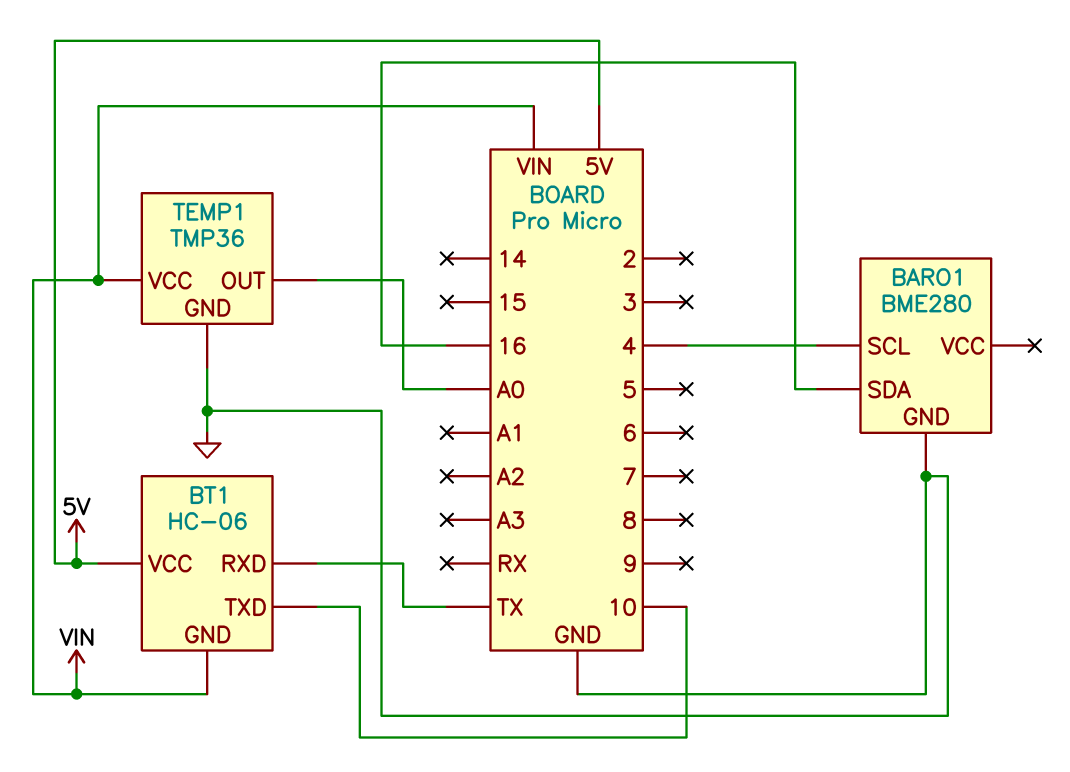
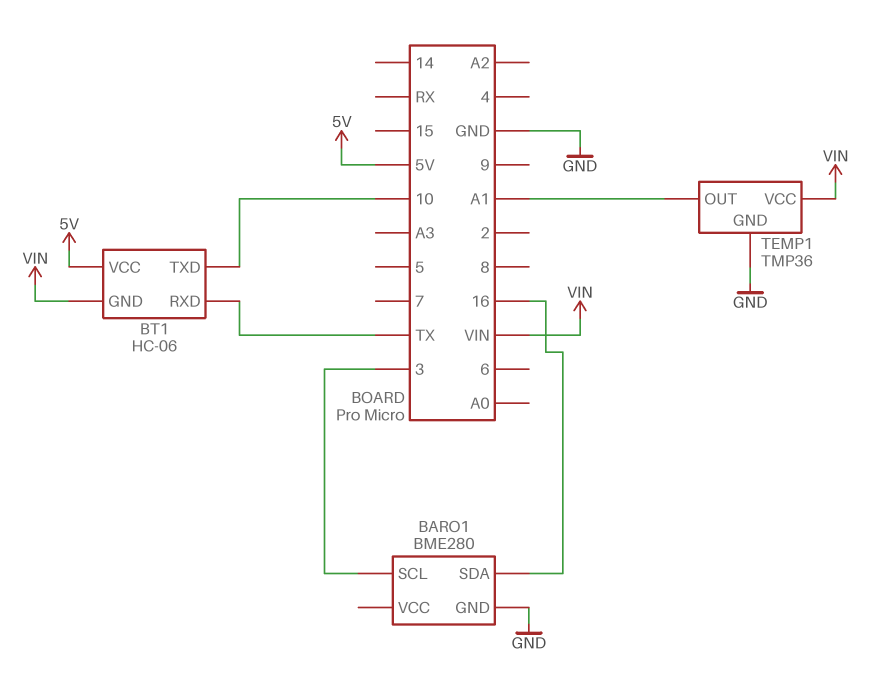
BARO1 pin SCL: 4 -> 3
TEMP1 pin OUT: A0 -> A1

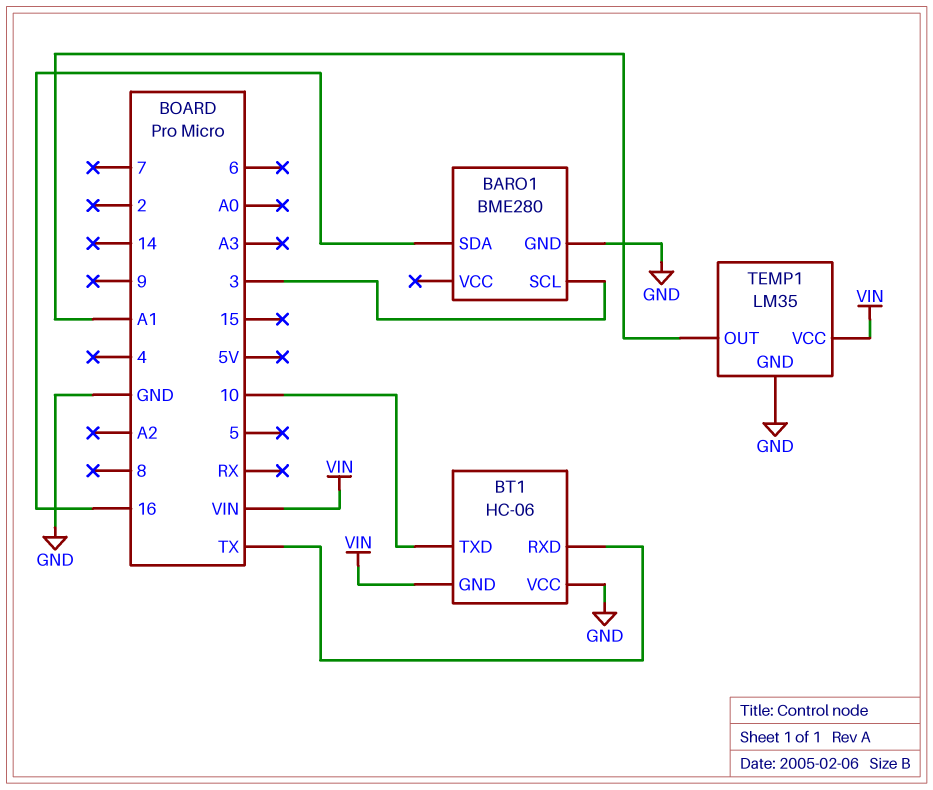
BT1 pin VCC: 5V -> GND
TEMP1: TMP36 -> LM35

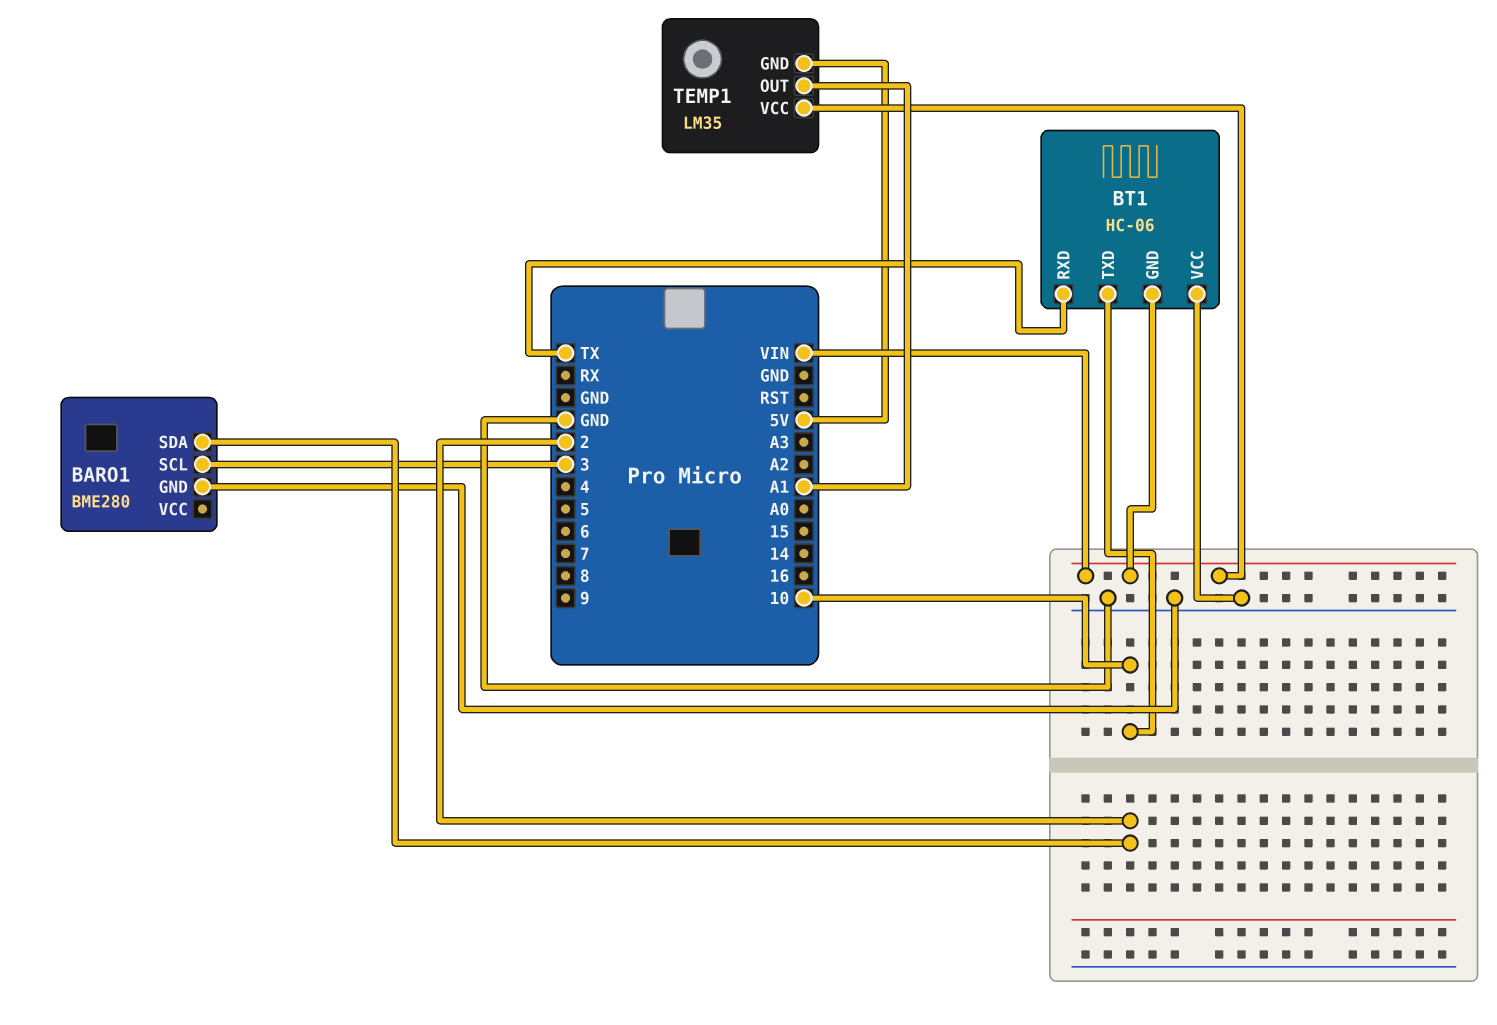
BARO1 pin SDA: 16 -> 2
TEMP1 pin GND: GND -> 5V

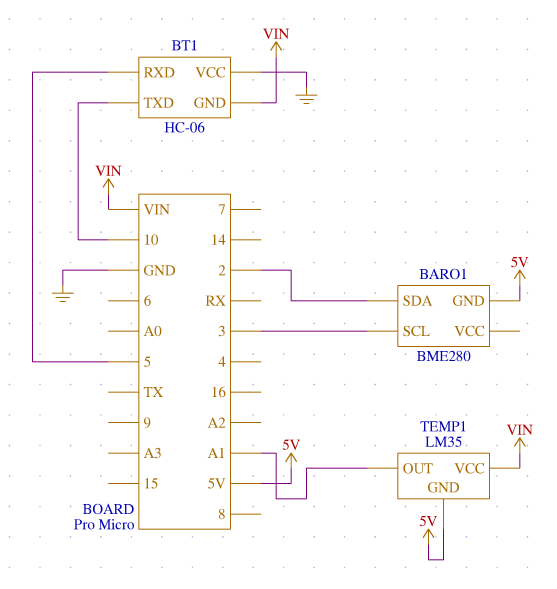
BARO1 pin GND: GND -> 5V
BT1 pin RXD: TX -> 5

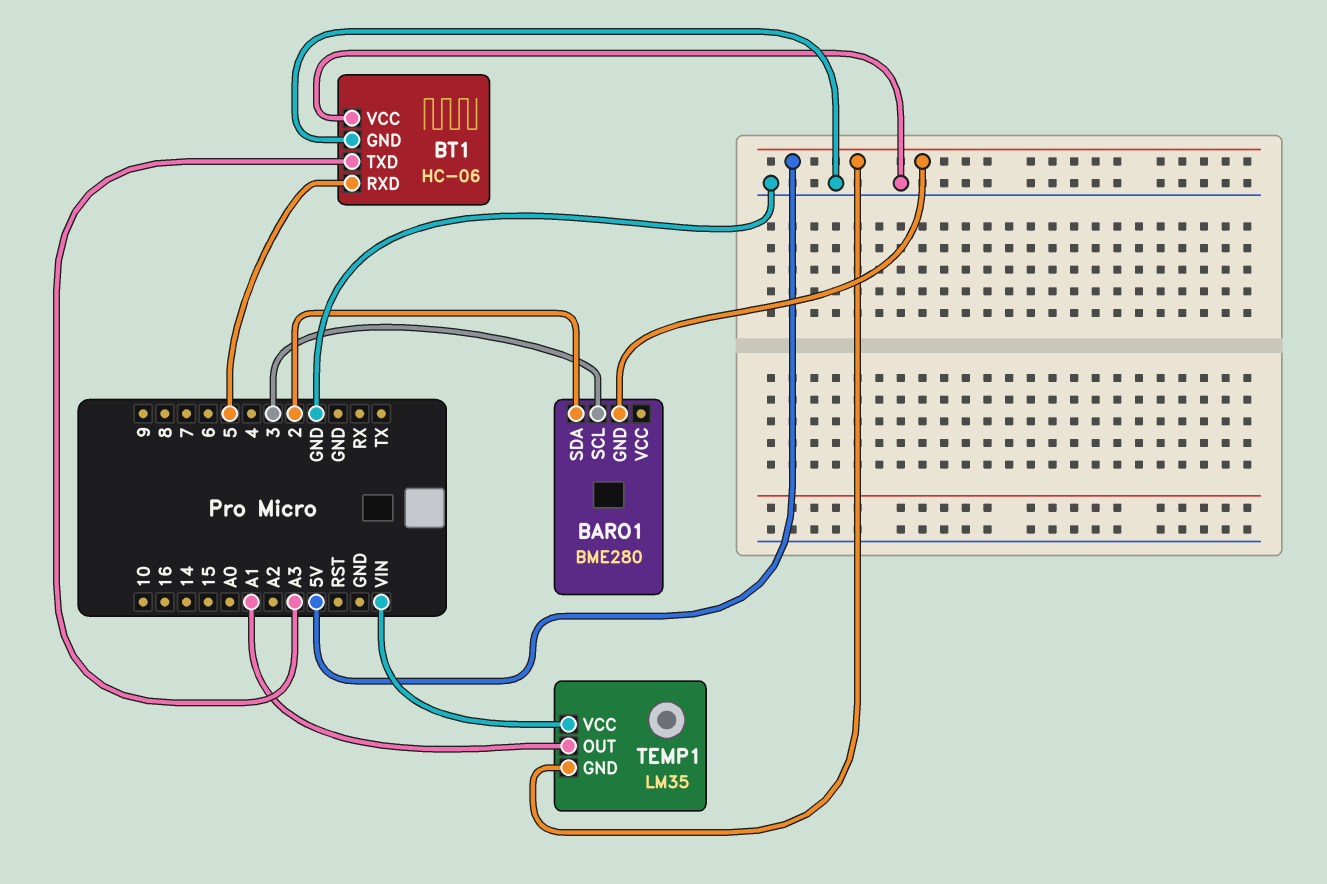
BT1 pin GND: VIN -> GND
BT1 pin TXD: 10 -> A3

